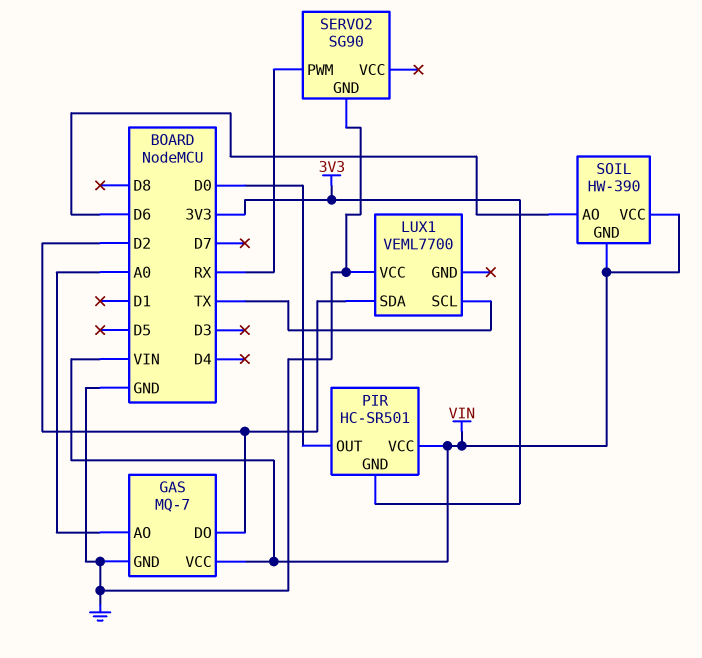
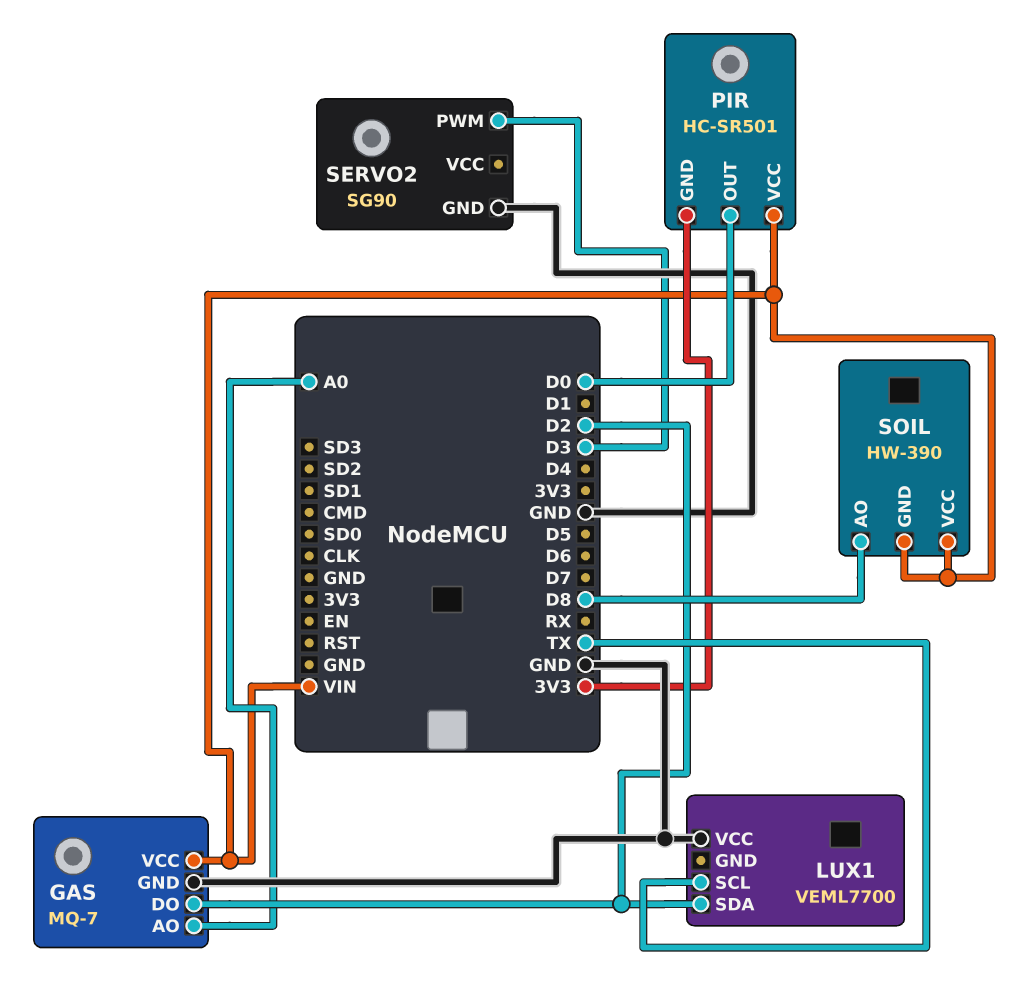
SERVO2 pin PWM: RX -> D3
SOIL pin AO: D6 -> D8

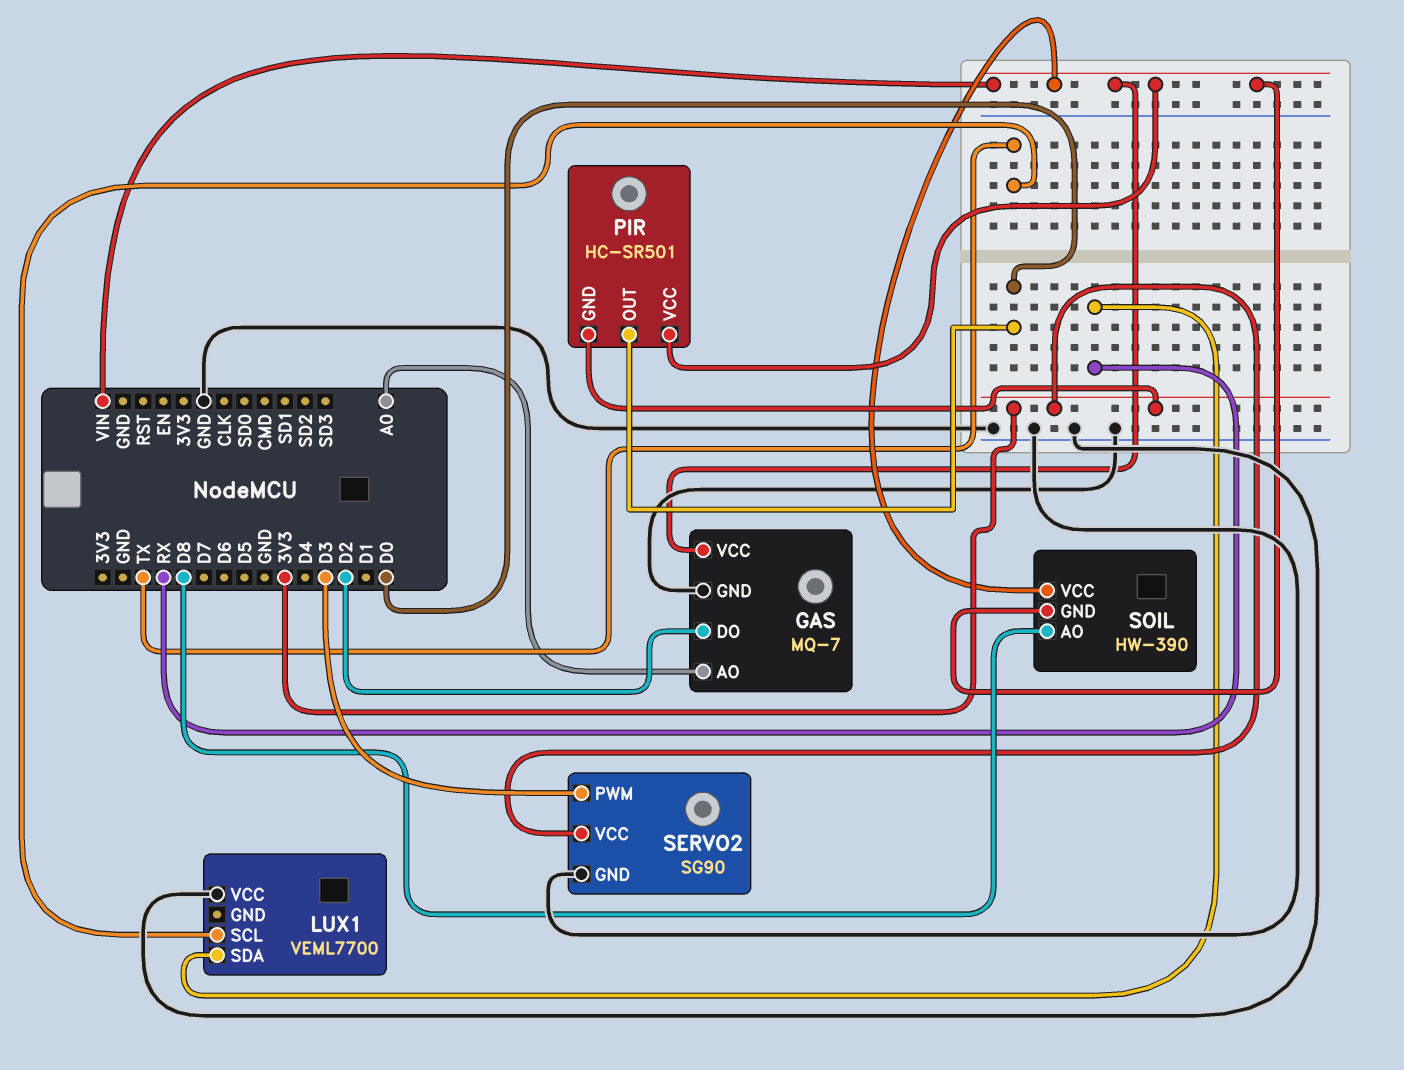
LUX1 pin SDA: D2 -> RX
SERVO2 pin VCC: none -> 3V3

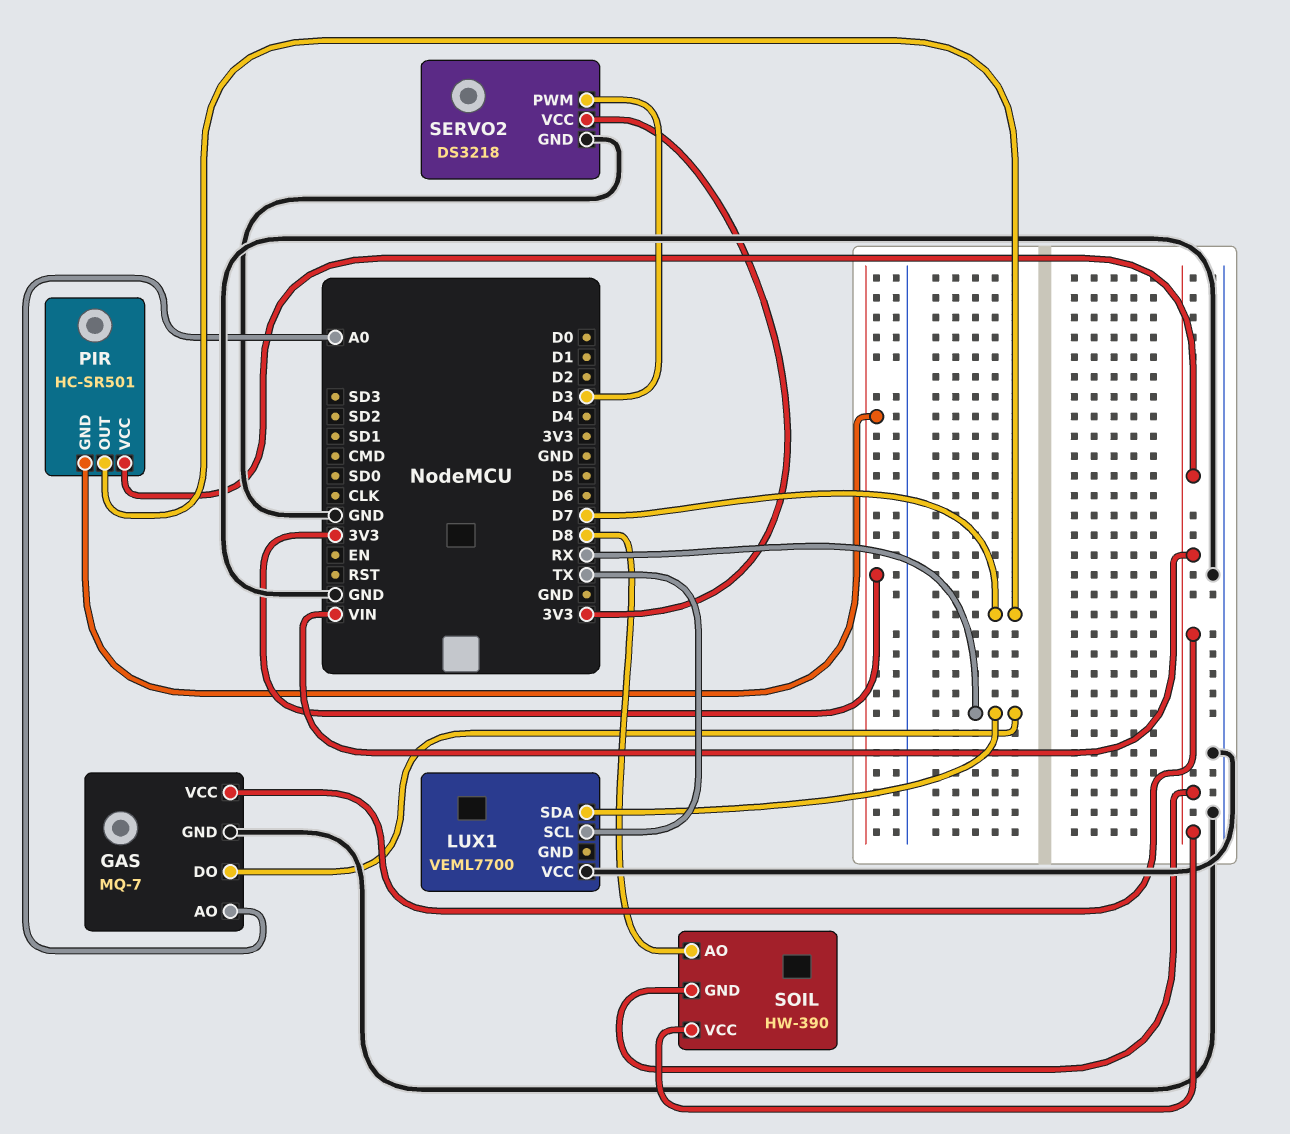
GAS pin DO: D2 -> RX
PIR pin OUT: D0 -> D7
SERVO2: SG90 -> DS3218

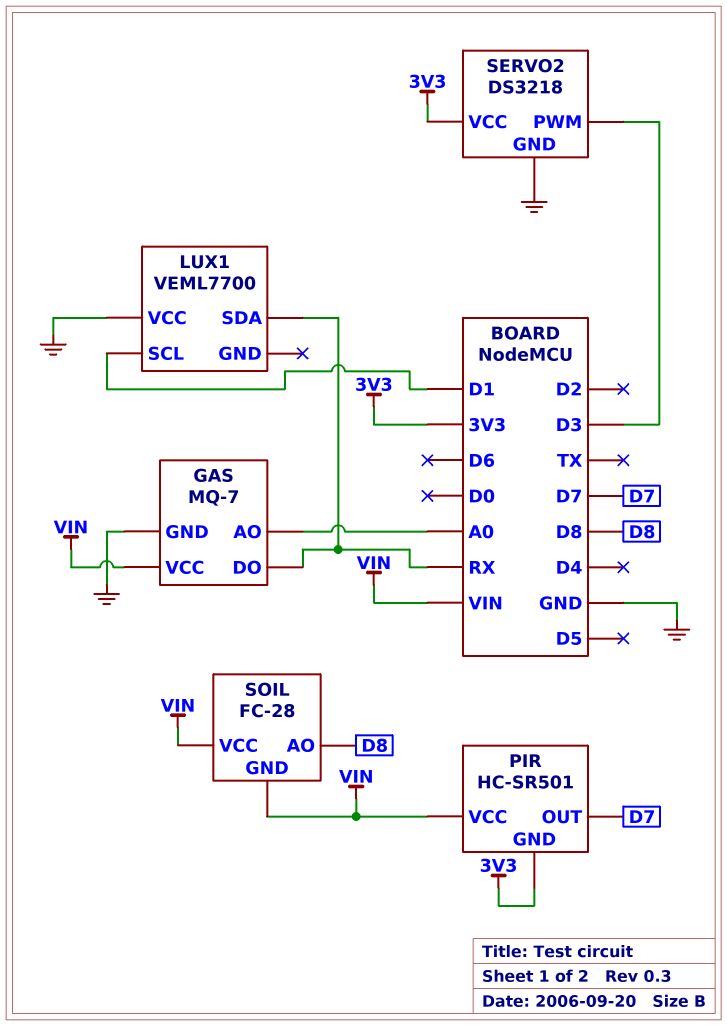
LUX1 pin SCL: TX -> D1
SOIL: HW-390 -> FC-28

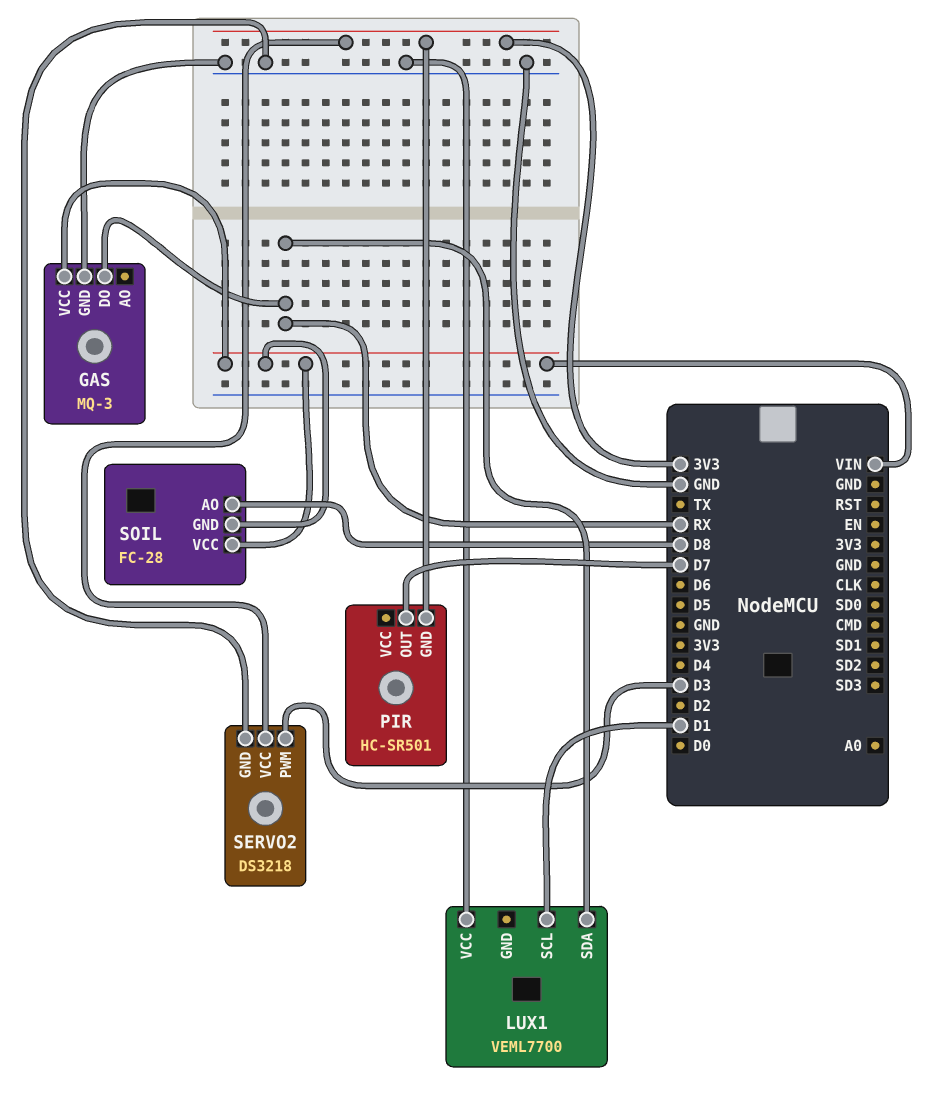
GAS: MQ-7 -> MQ-3
GAS pin AO: A0 -> none
PIR pin VCC: VIN -> none

